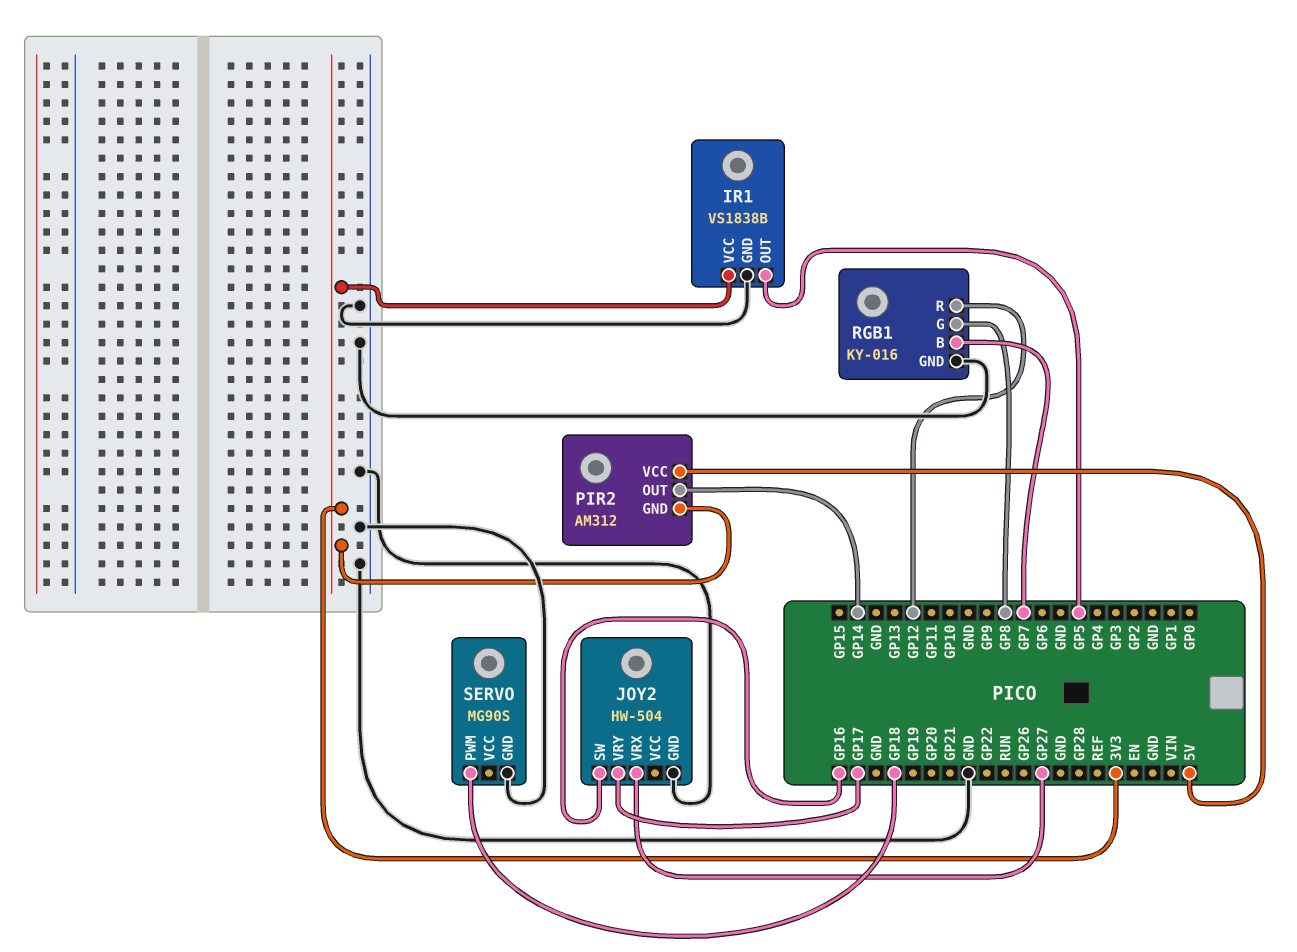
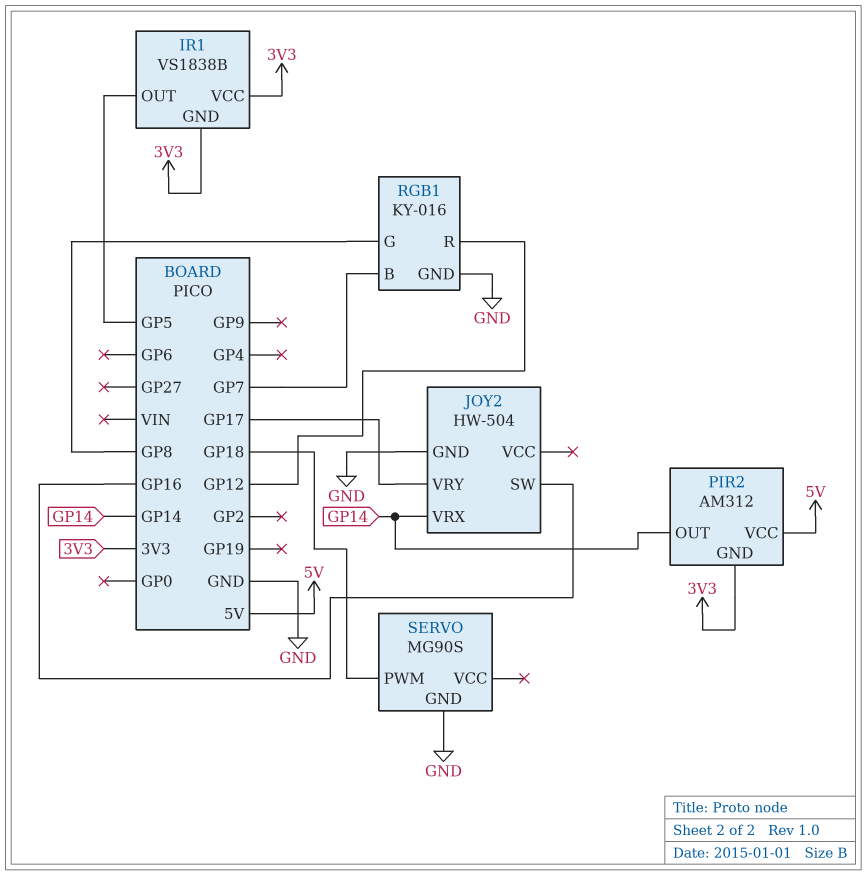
IR1 pin GND: GND -> 3V3
JOY2 pin VRX: GP27 -> GP14

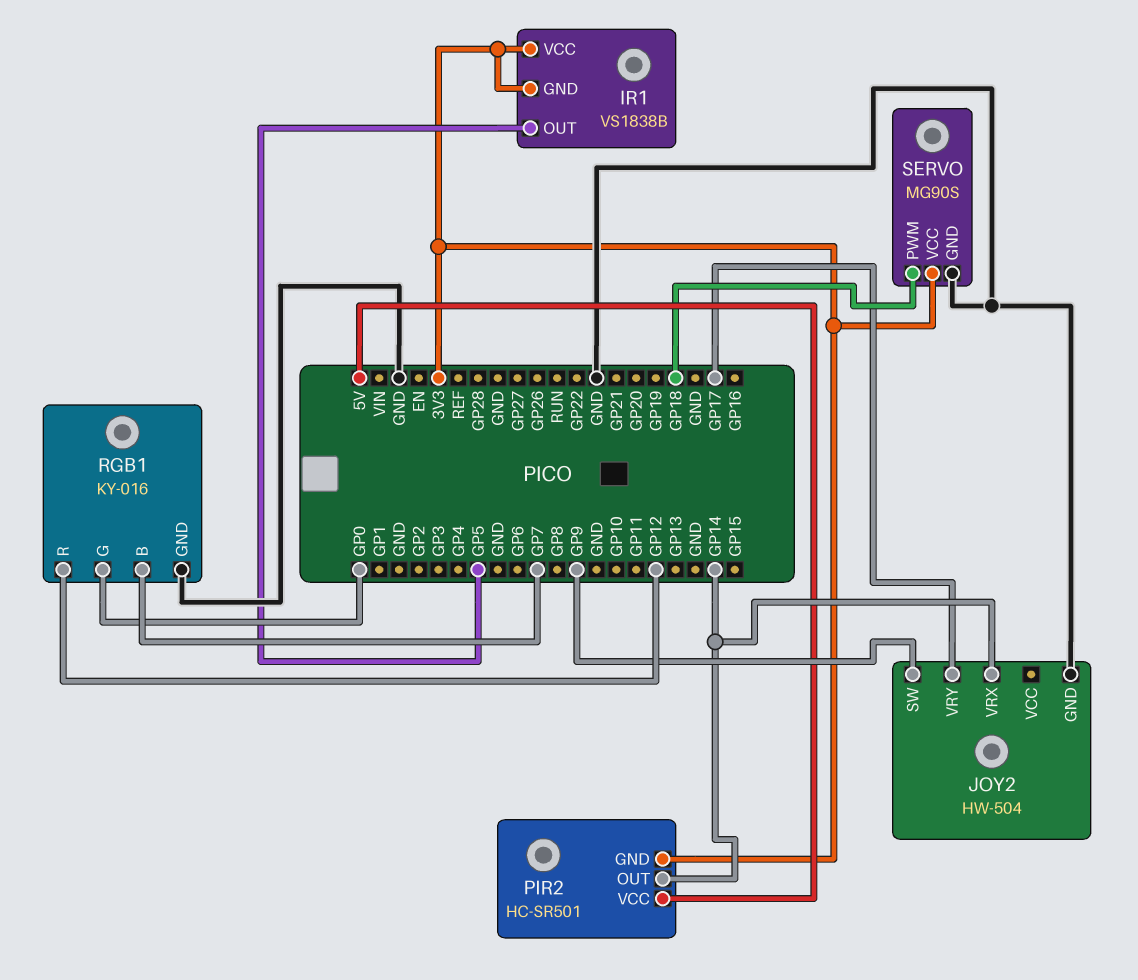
JOY2 pin SW: GP16 -> GP9
PIR2: AM312 -> HC-SR501
RGB1 pin G: GP8 -> GP0
SERVO pin VCC: none -> 3V3

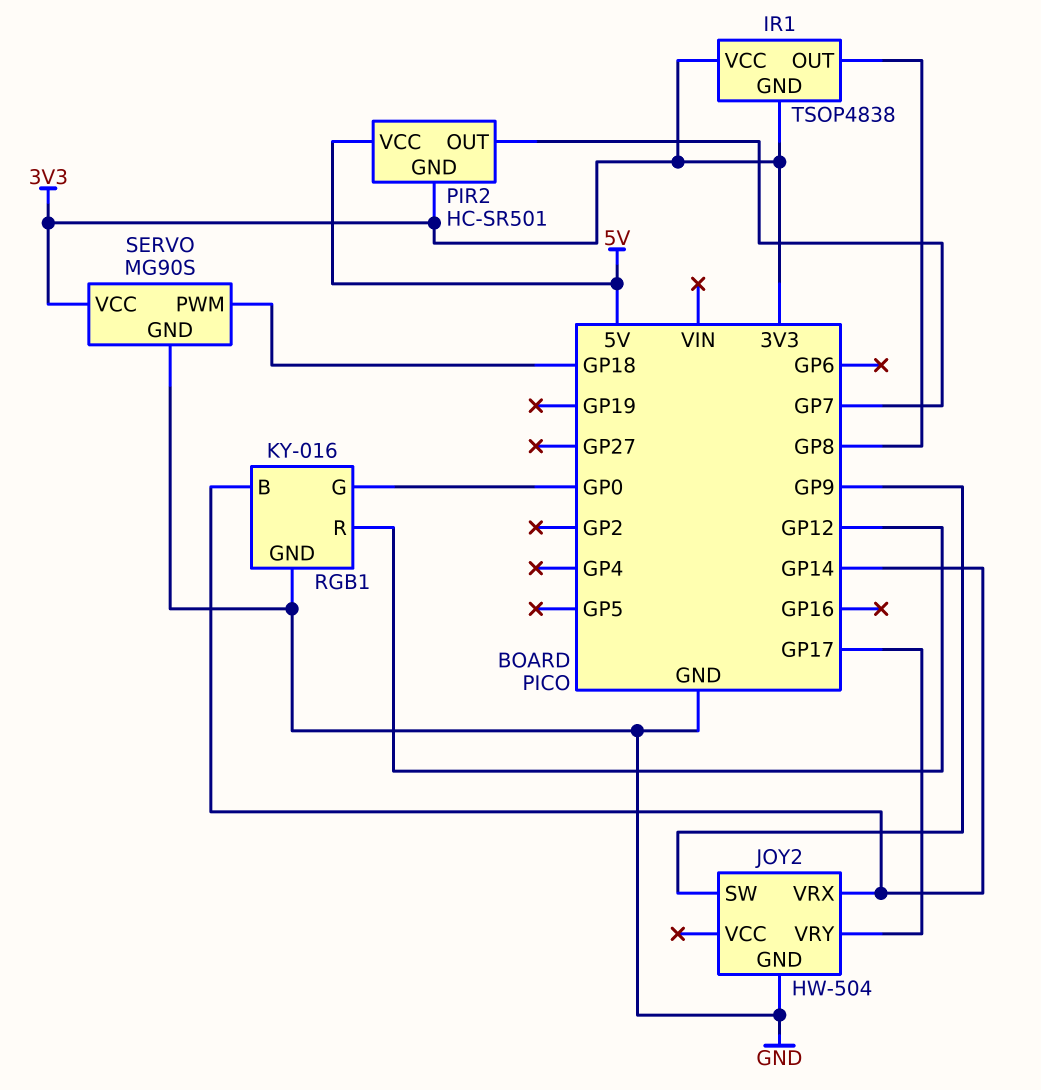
IR1: VS1838B -> TSOP4838
IR1 pin OUT: GP5 -> GP8
PIR2 pin OUT: GP14 -> GP7
RGB1 pin B: GP7 -> GP14

